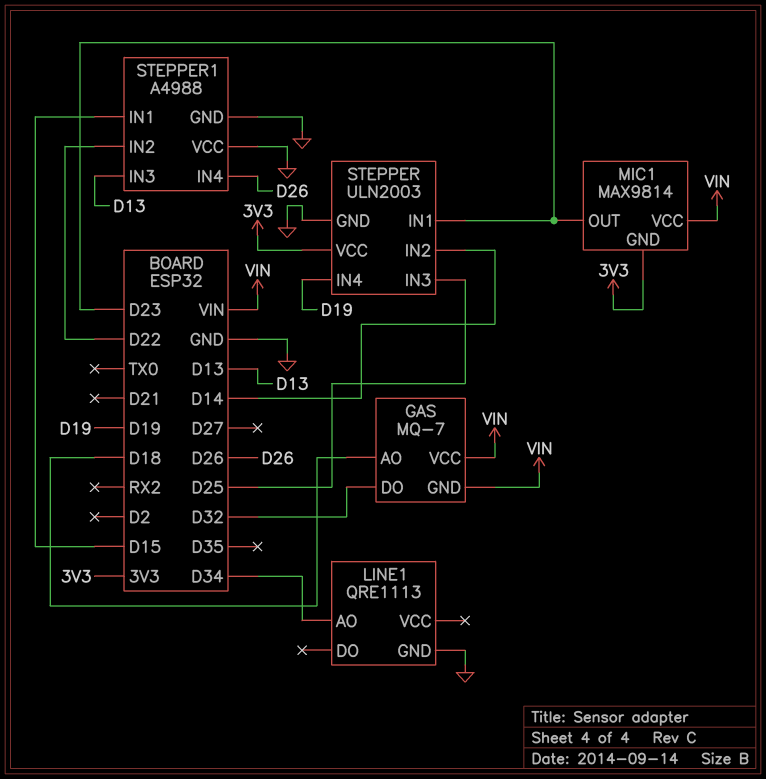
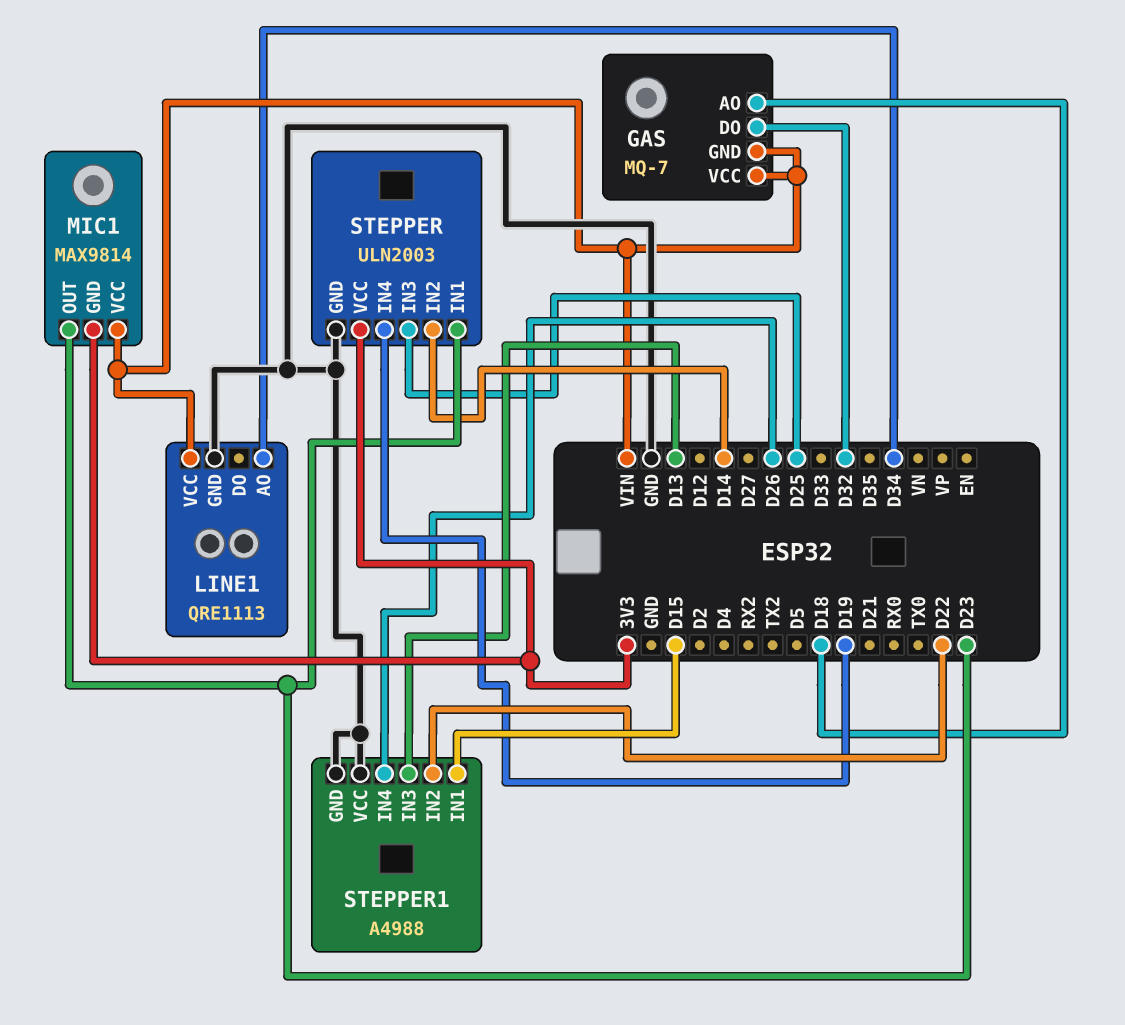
LINE1 pin VCC: none -> VIN

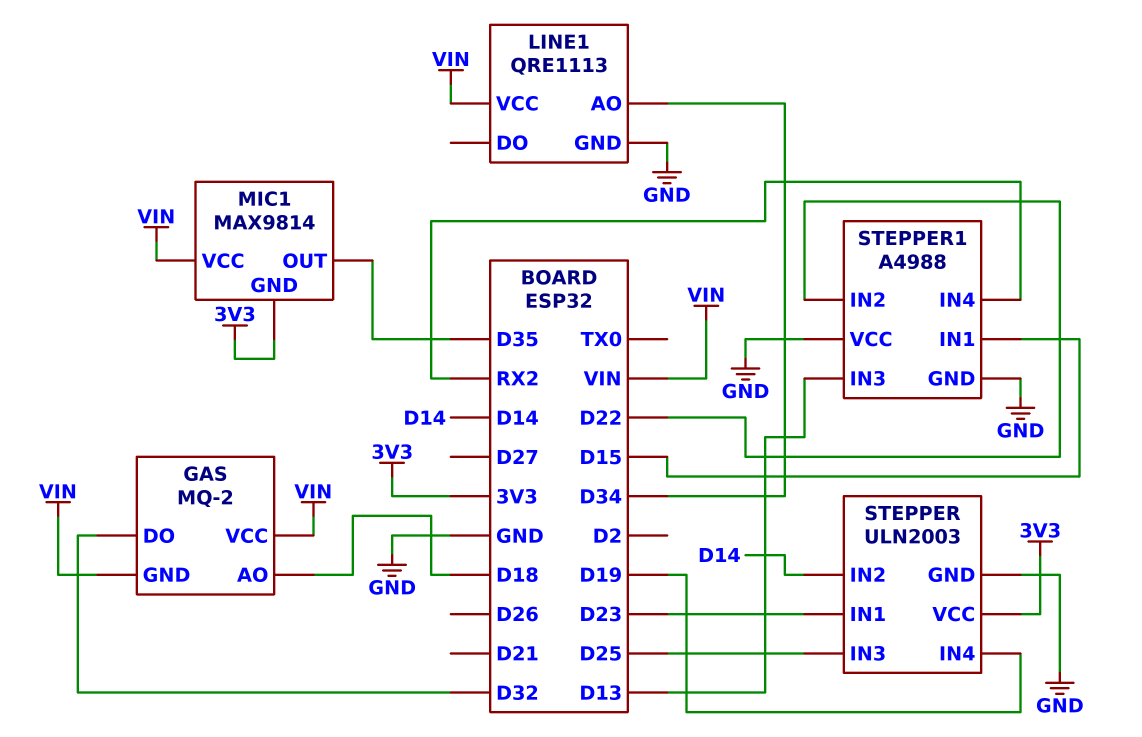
GAS: MQ-7 -> MQ-2
MIC1 pin OUT: D23 -> D35
STEPPER1 pin IN4: D26 -> RX2

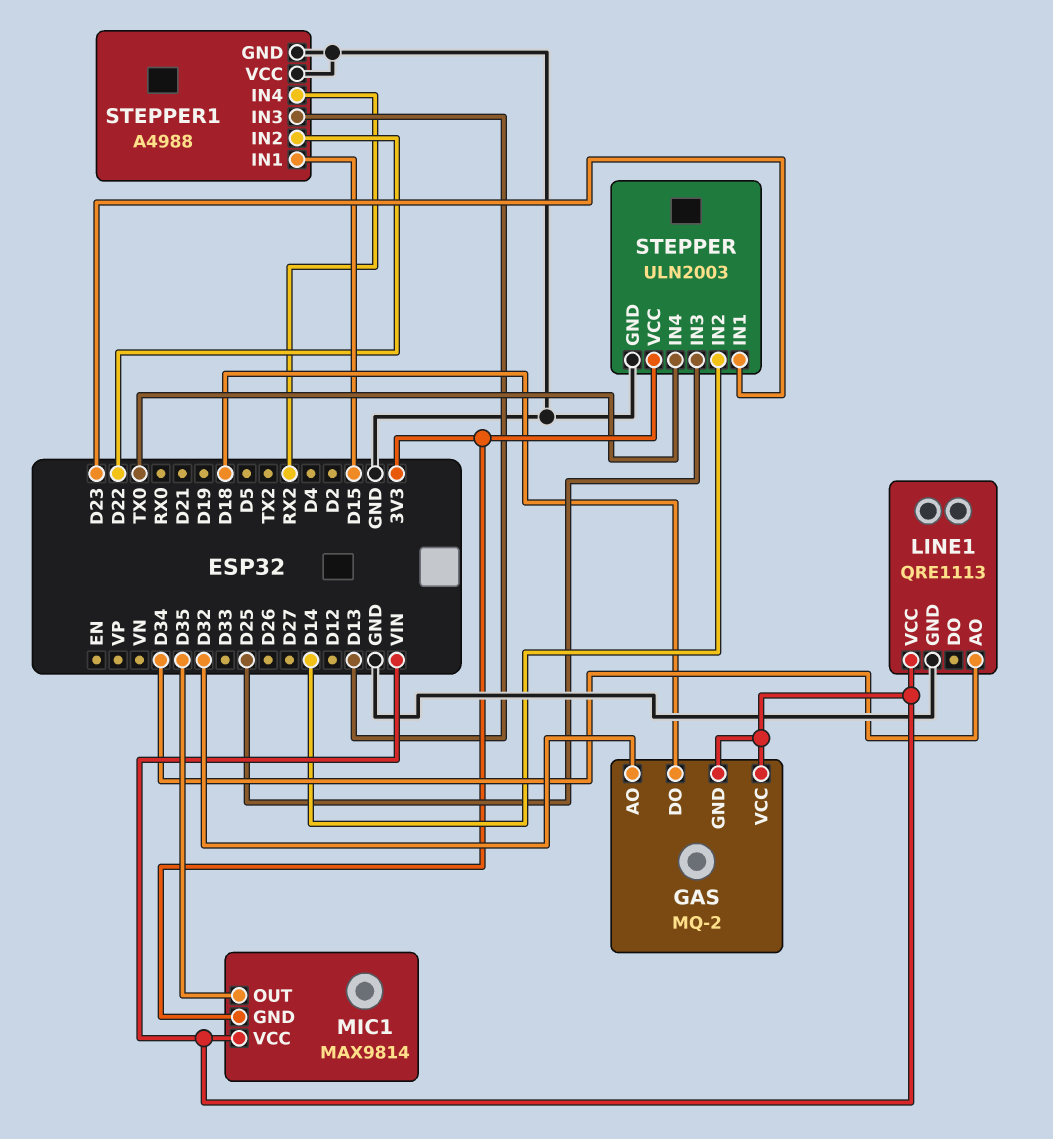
GAS pin AO: D18 -> D32
GAS pin DO: D32 -> D18
STEPPER pin IN4: D19 -> TX0

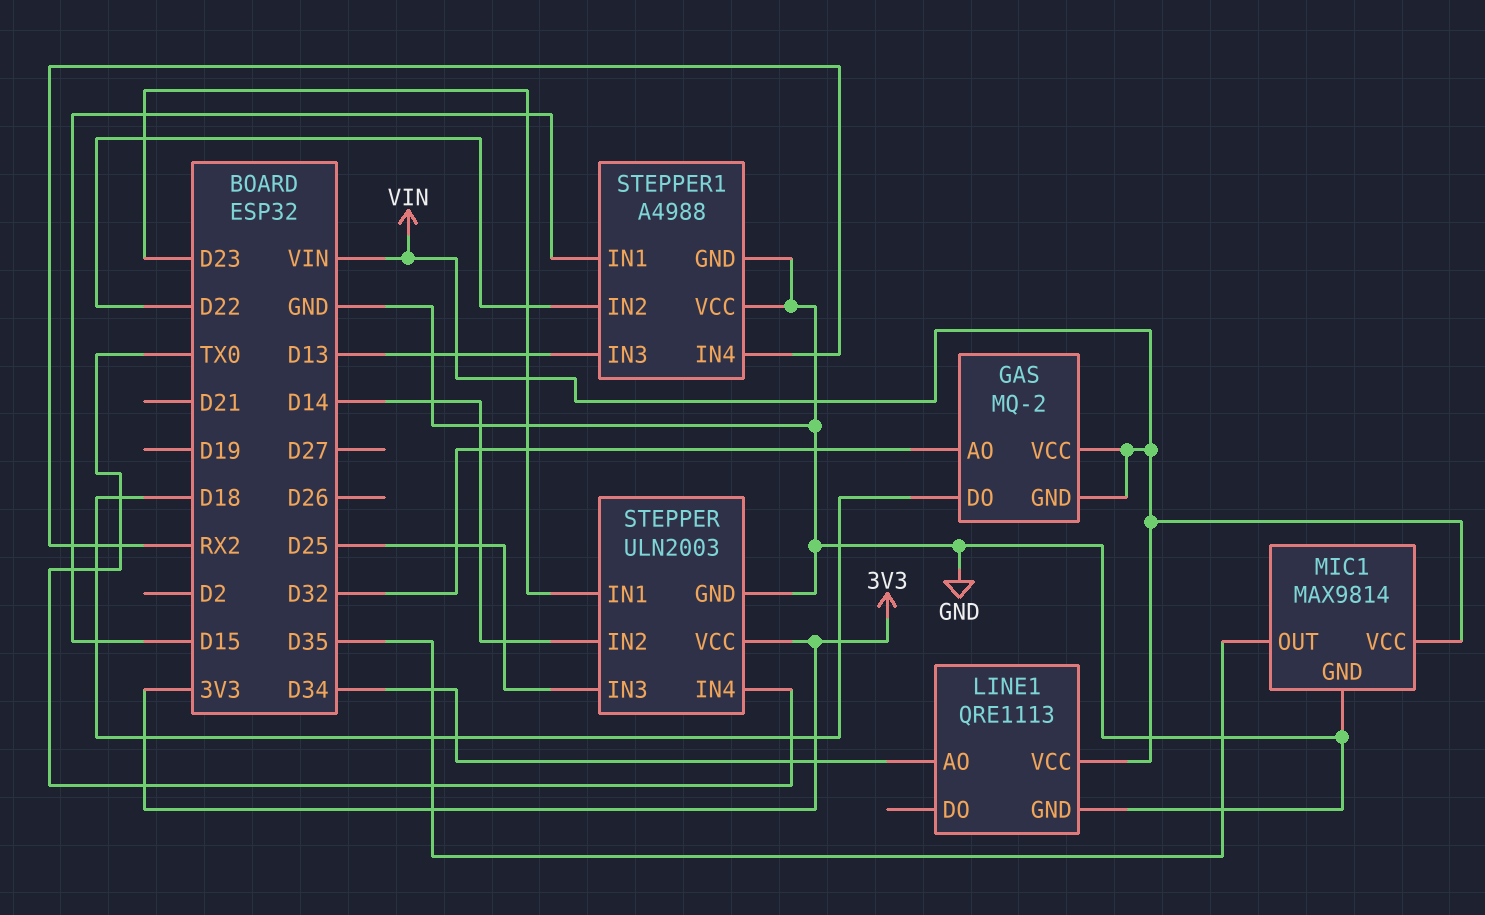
MIC1 pin GND: 3V3 -> GND

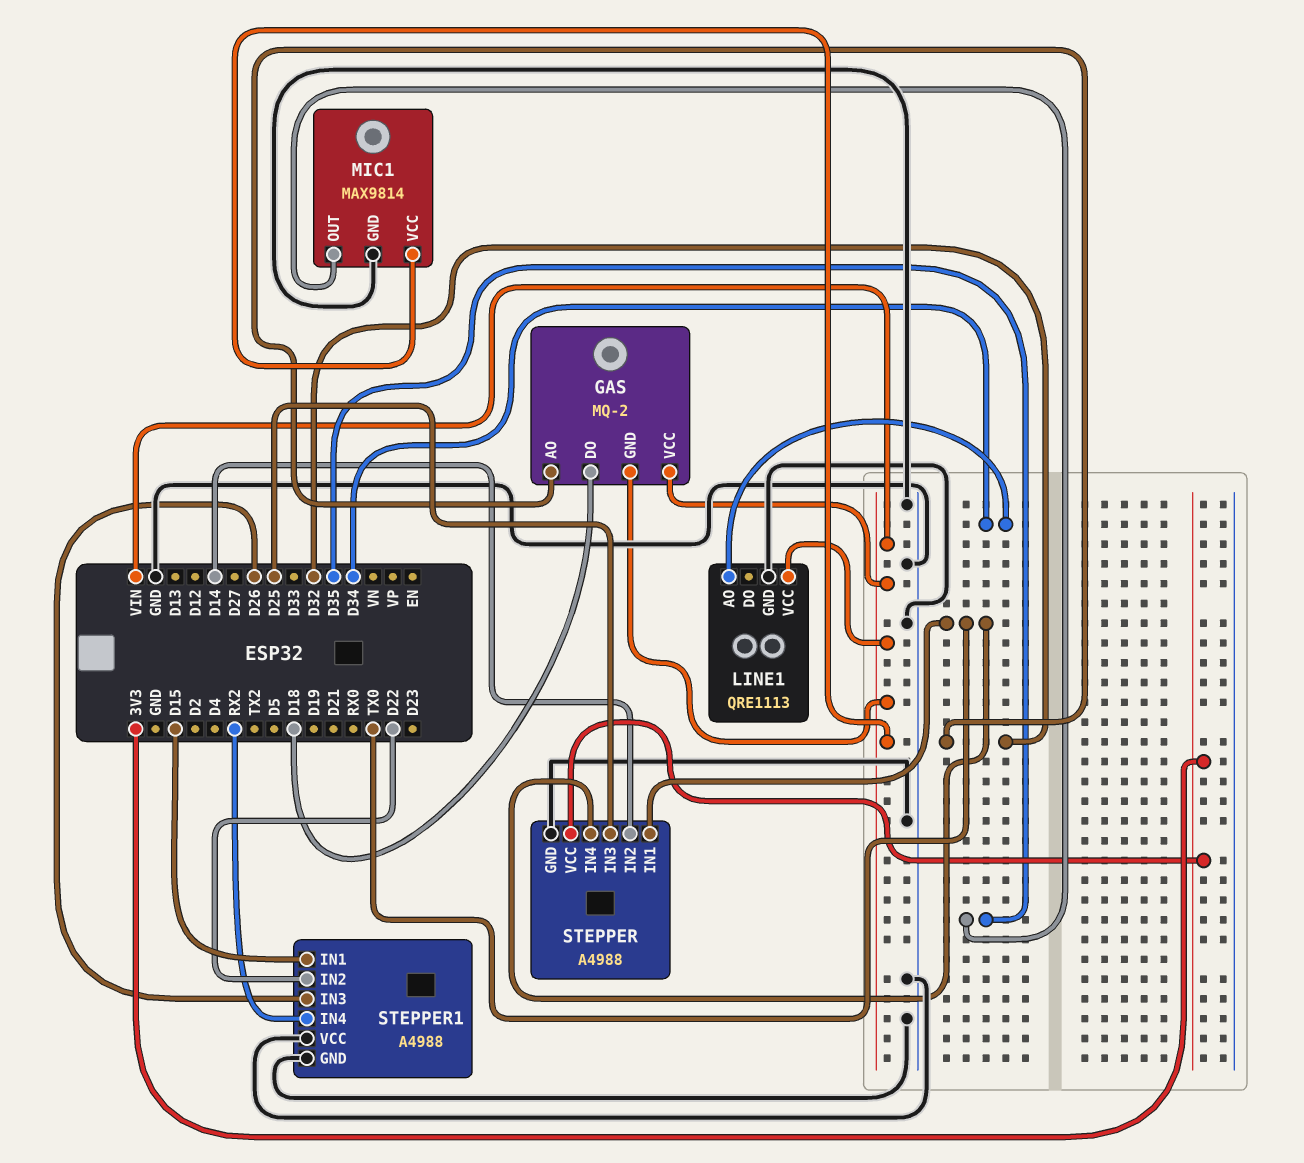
STEPPER: ULN2003 -> A4988
STEPPER pin IN1: D23 -> TX0
STEPPER1 pin IN3: D13 -> D26

